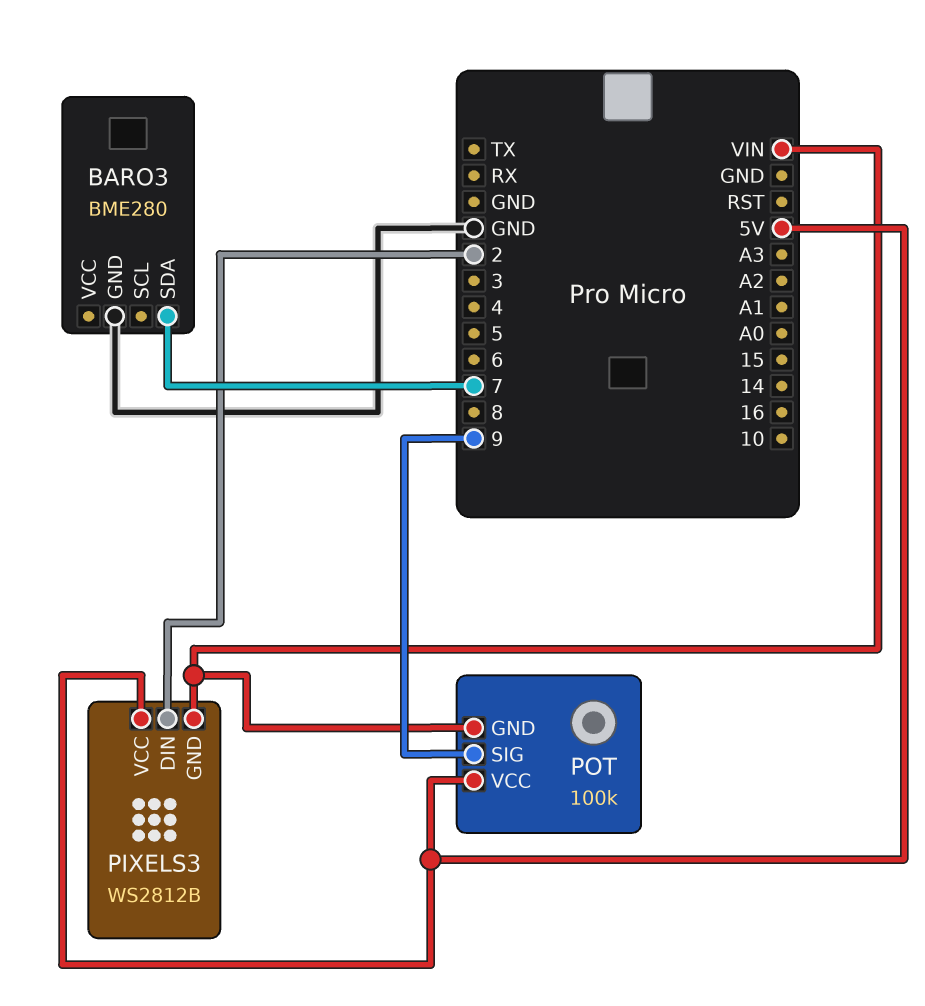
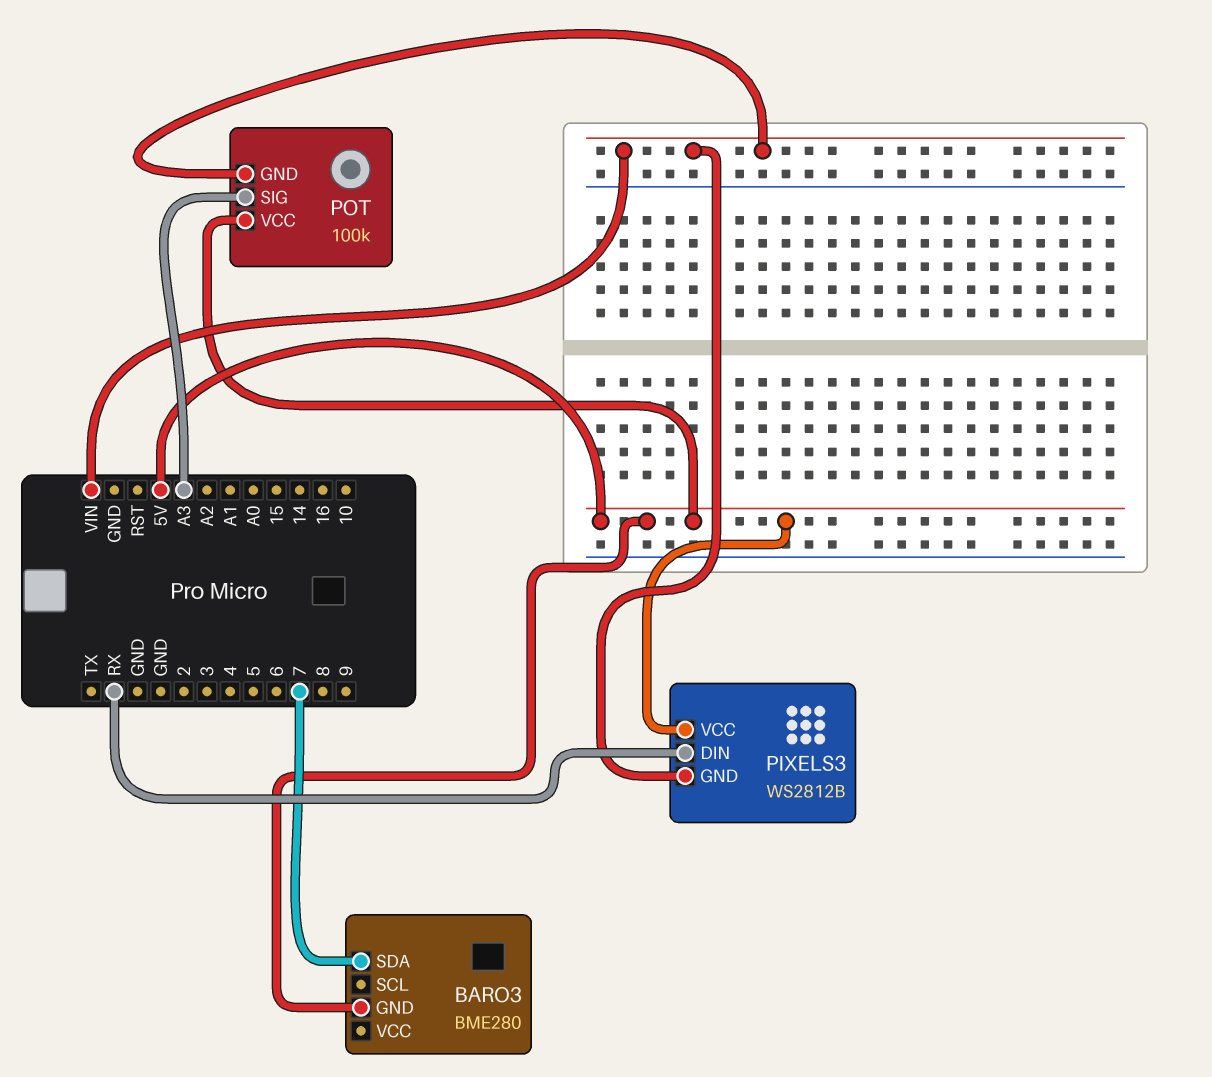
BARO3 pin GND: GND -> 5V
PIXELS3 pin DIN: 2 -> RX
POT pin SIG: 9 -> A3

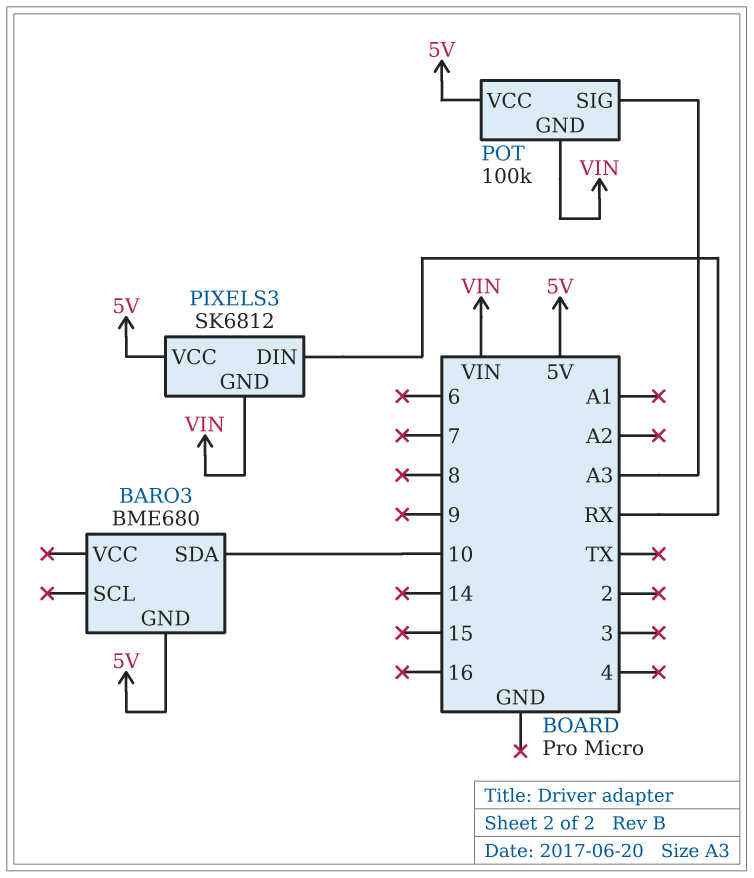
BARO3: BME280 -> BME680
BARO3 pin SDA: 7 -> 10
PIXELS3: WS2812B -> SK6812

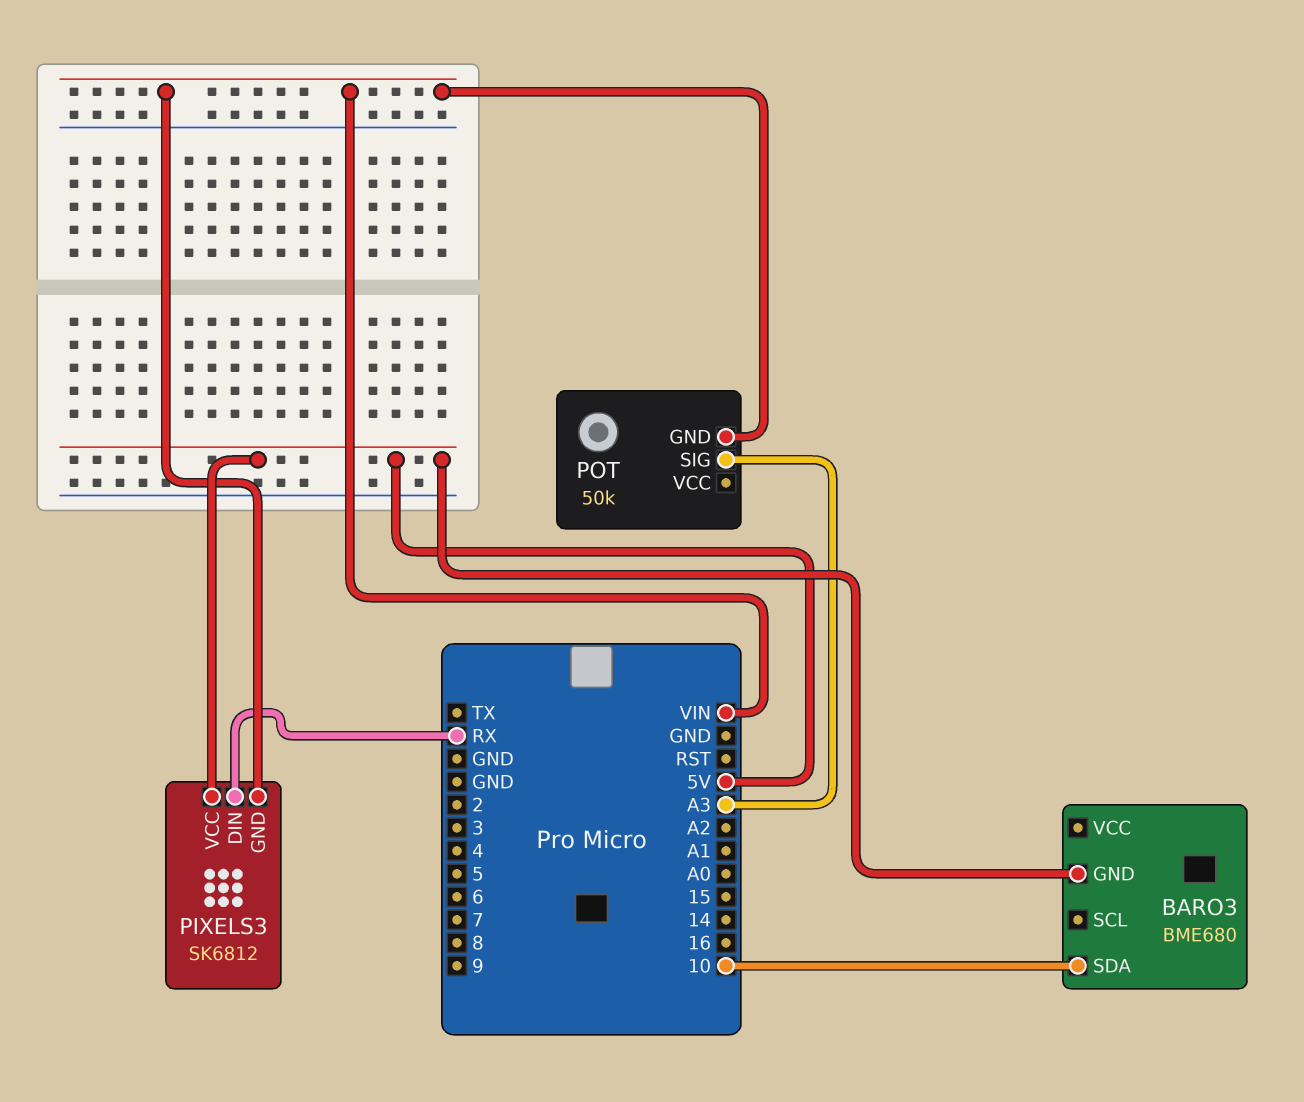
POT: 100k -> 50k
POT pin VCC: 5V -> none

